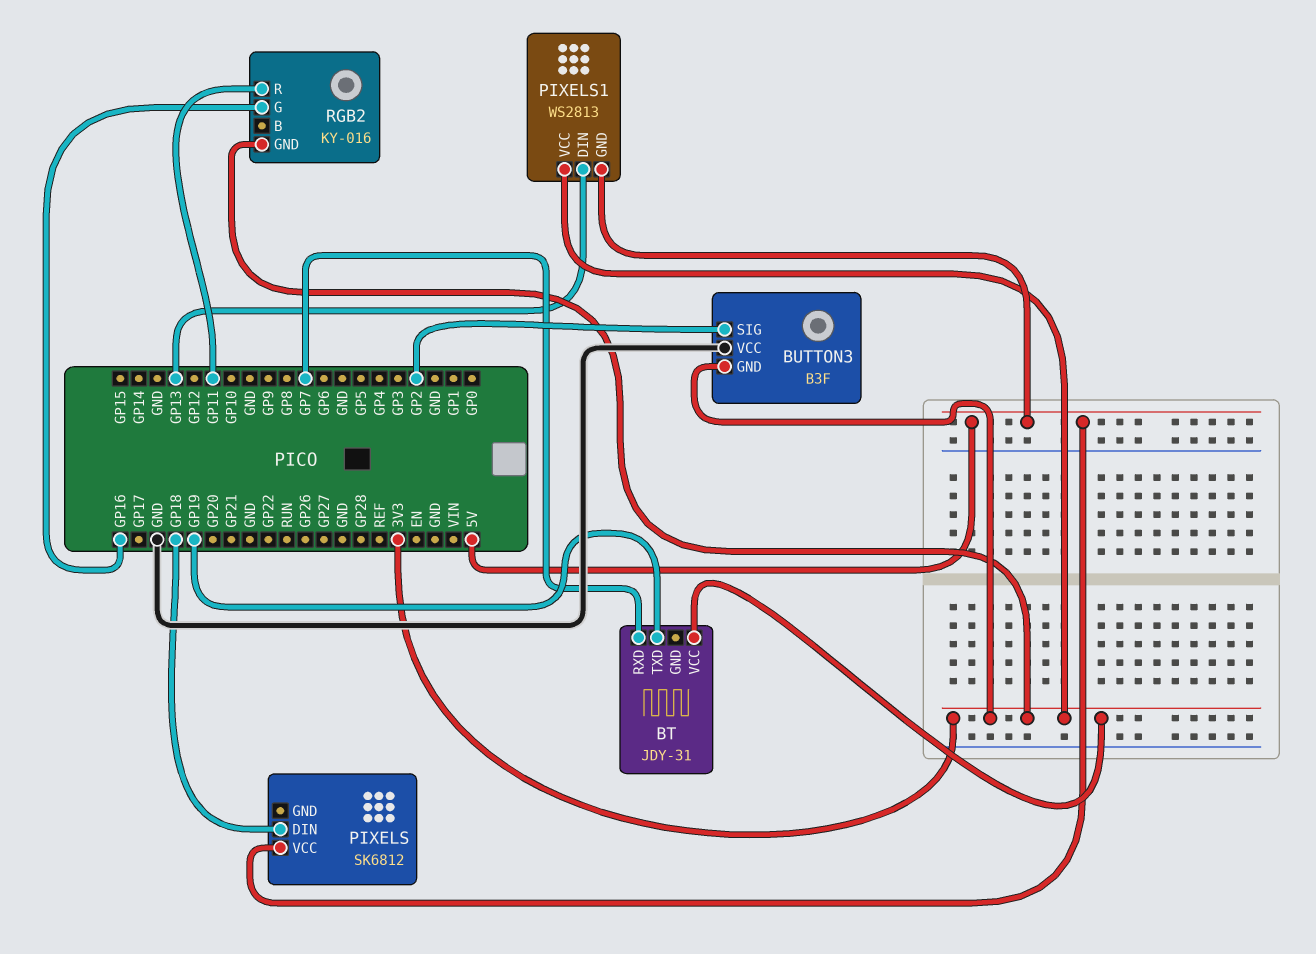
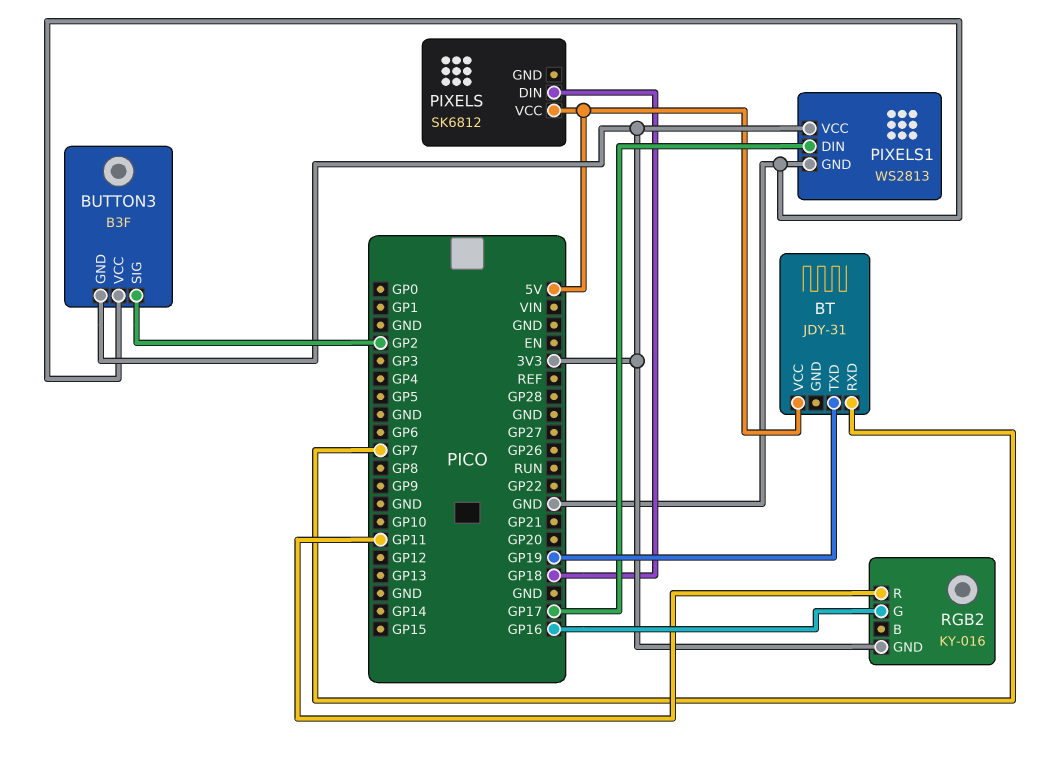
BT pin VCC: 3V3 -> 5V
PIXELS1 pin DIN: GP13 -> GP17
PIXELS1 pin GND: 5V -> GND

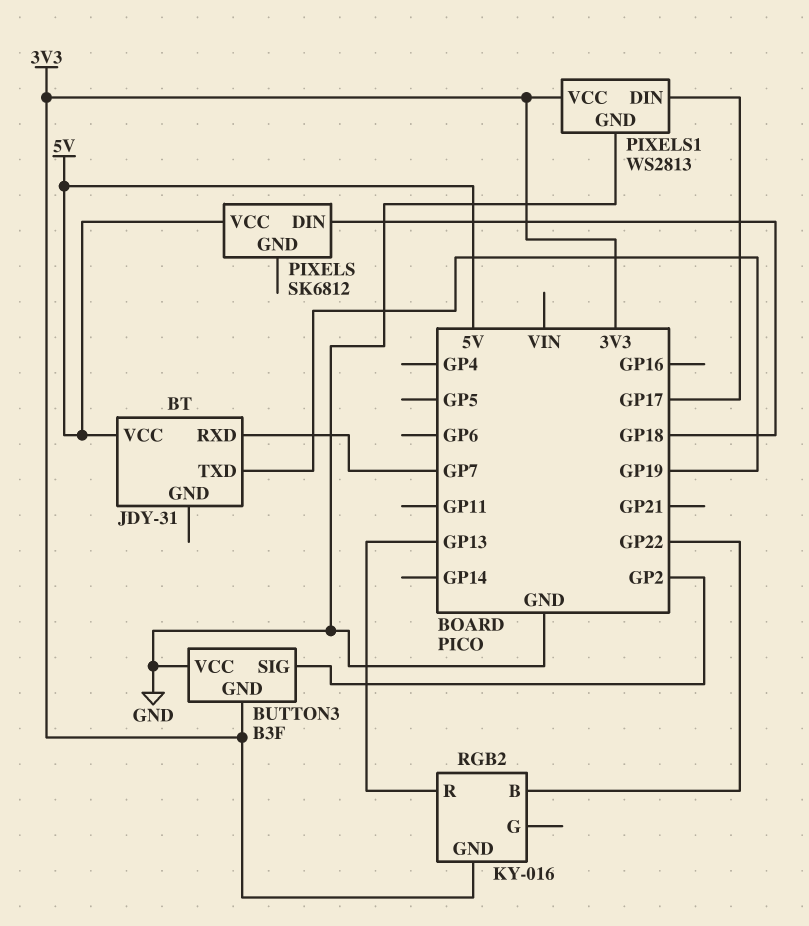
RGB2 pin B: none -> GP22
RGB2 pin G: GP16 -> none
RGB2 pin R: GP11 -> GP13

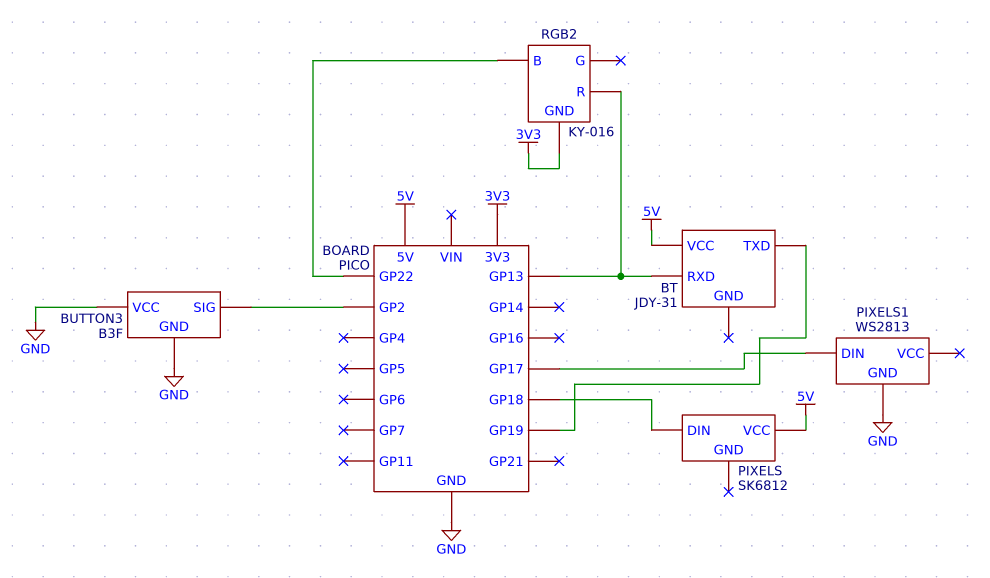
BT pin RXD: GP7 -> GP13
BUTTON3 pin GND: 3V3 -> GND
PIXELS1 pin VCC: 3V3 -> none

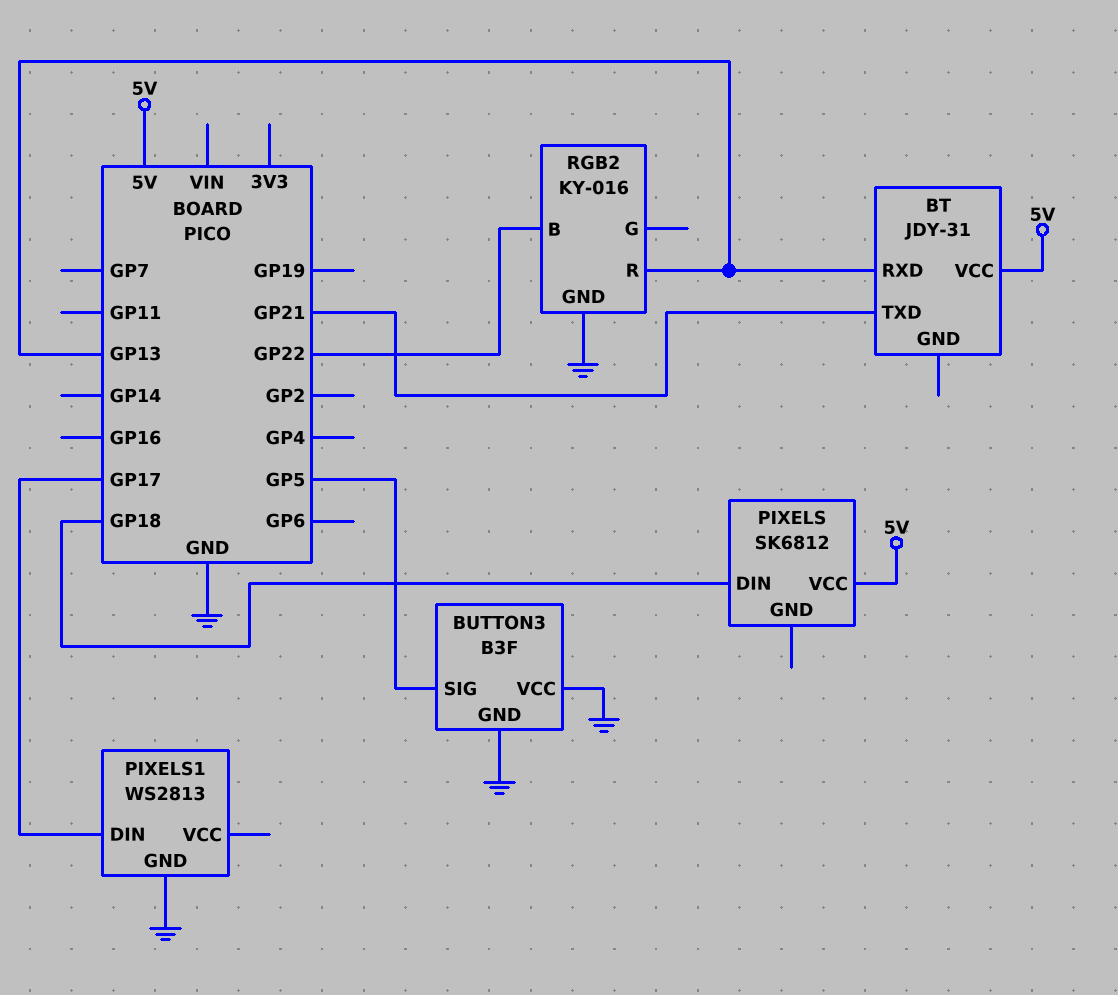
BT pin TXD: GP19 -> GP21
BUTTON3 pin SIG: GP2 -> GP5
RGB2 pin GND: 3V3 -> GND

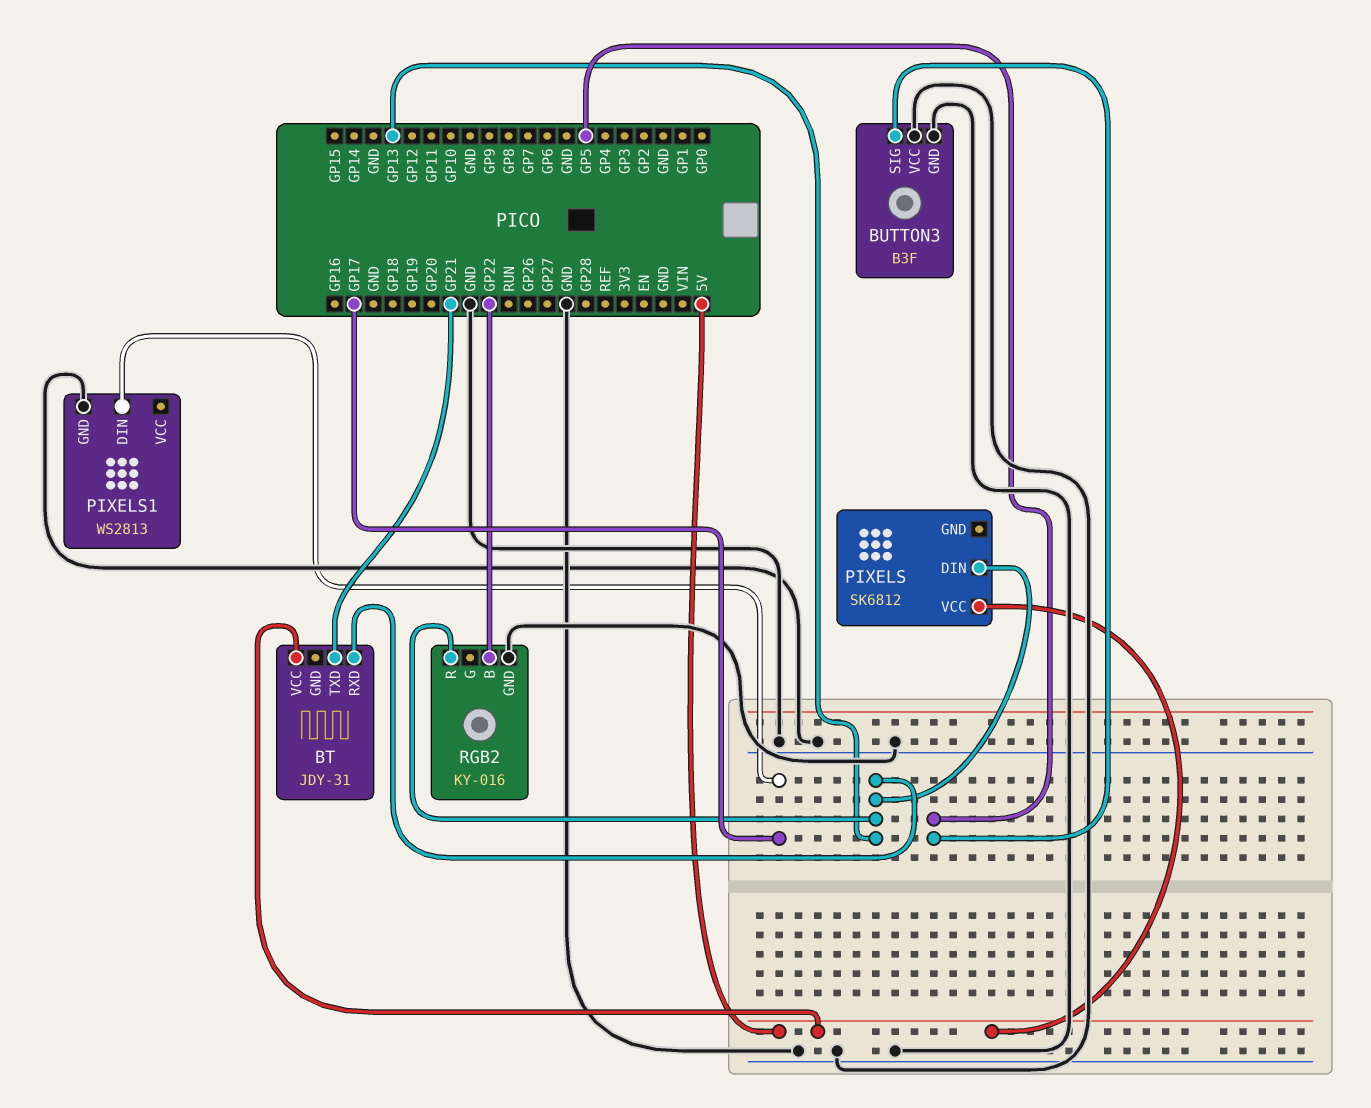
PIXELS pin DIN: GP18 -> GP13

